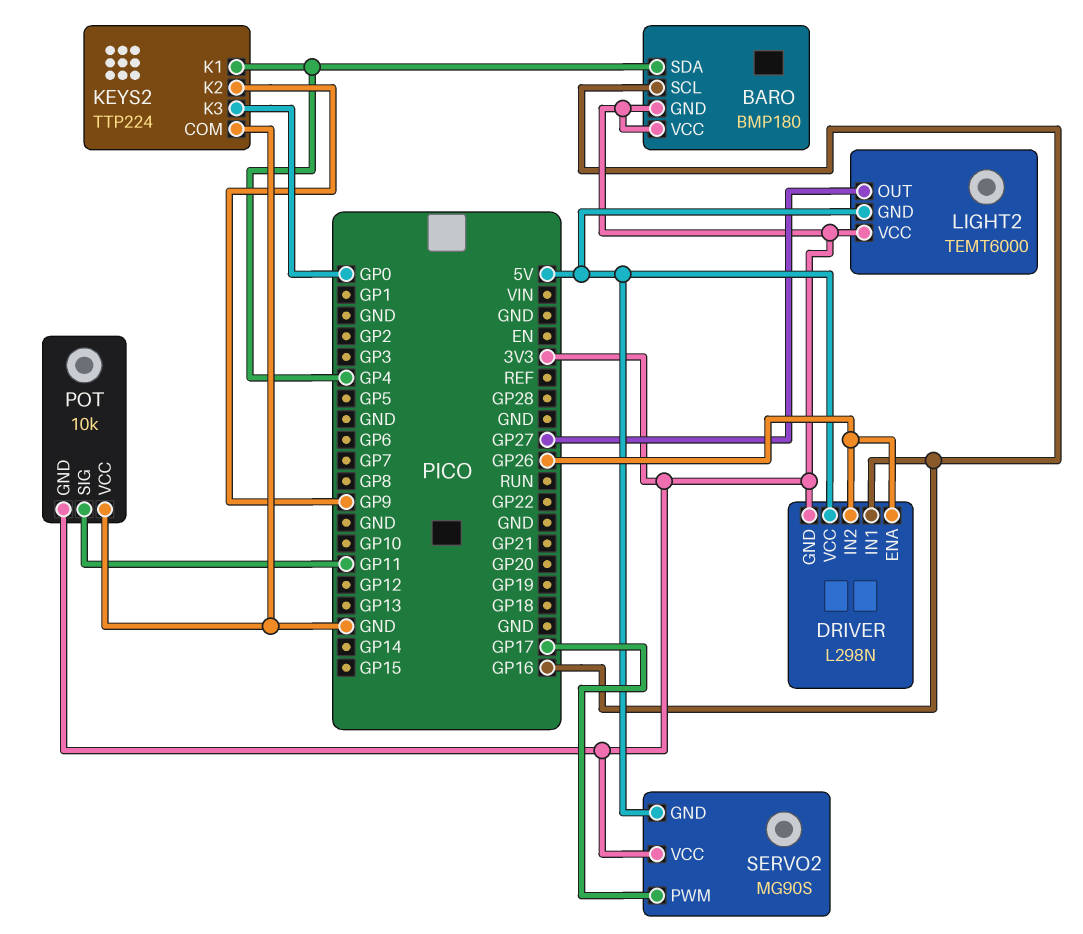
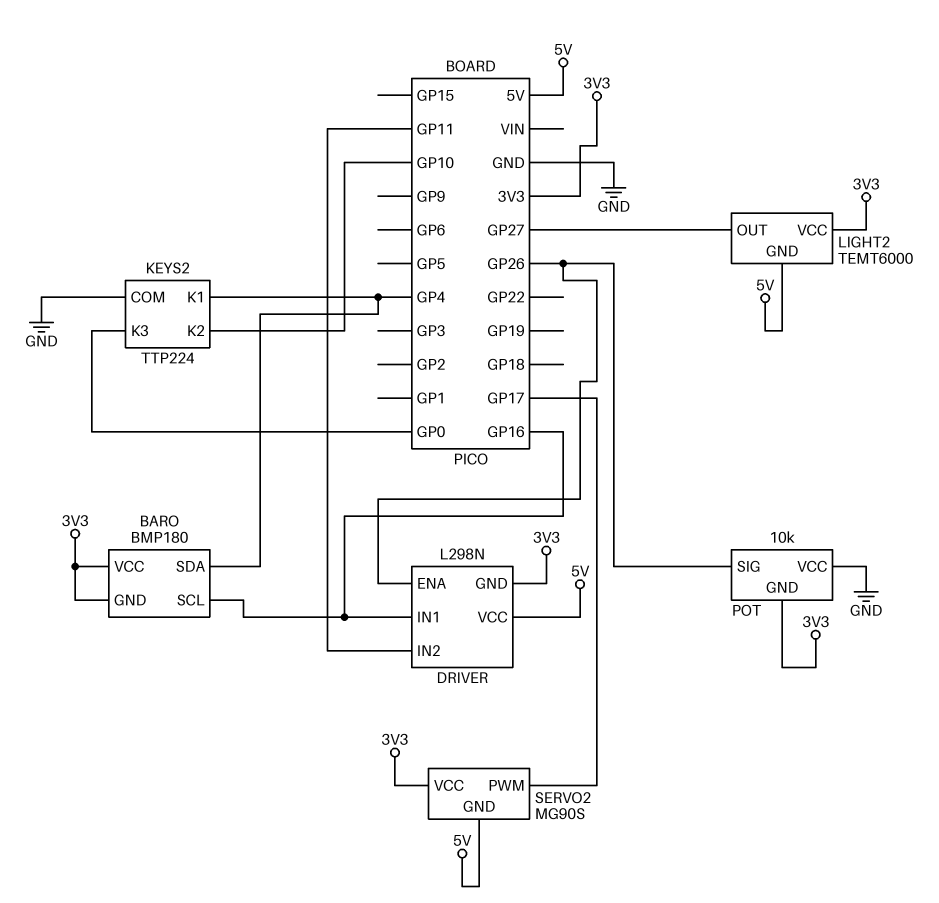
DRIVER pin IN2: GP26 -> GP11
KEYS2 pin K2: GP9 -> GP10
POT pin SIG: GP11 -> GP26

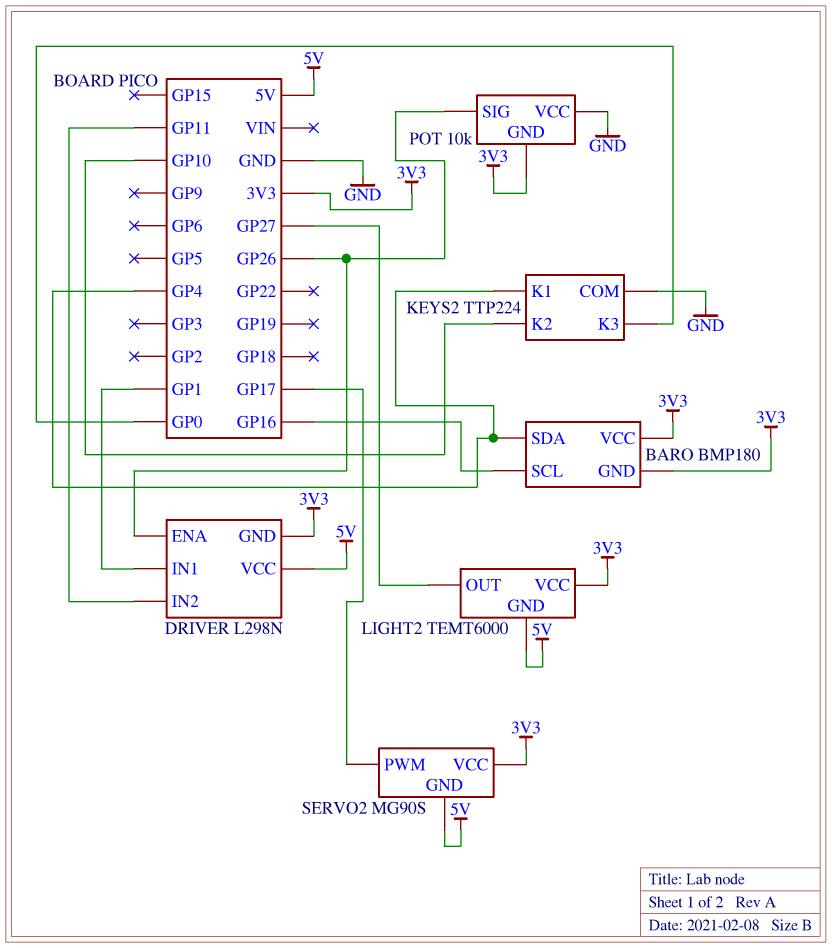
DRIVER pin IN1: GP16 -> GP1

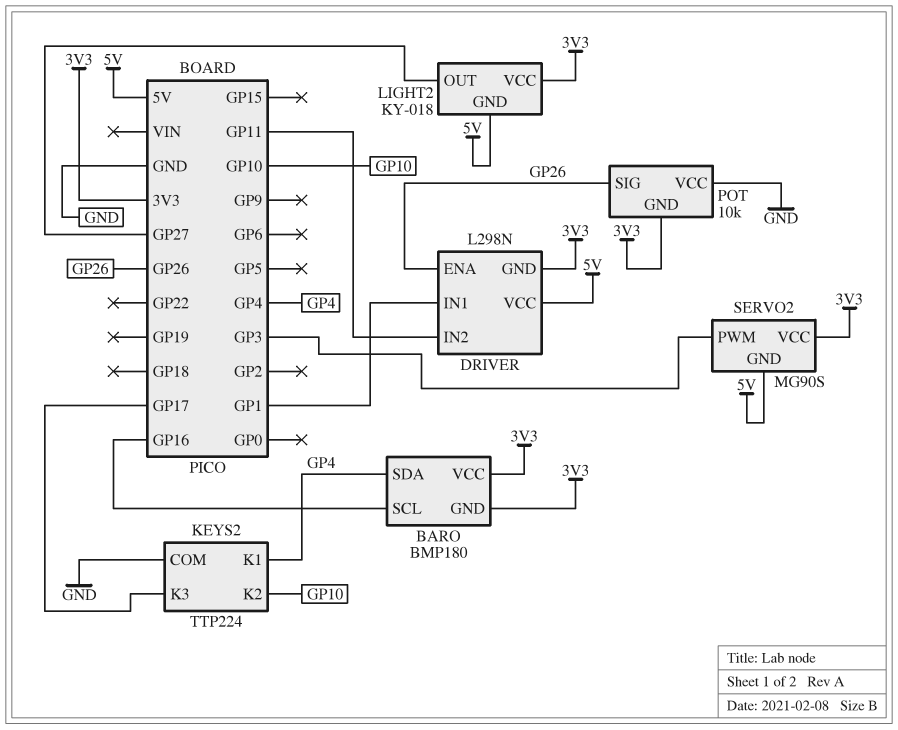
KEYS2 pin K3: GP0 -> GP17
LIGHT2: TEMT6000 -> KY-018
SERVO2 pin PWM: GP17 -> GP3

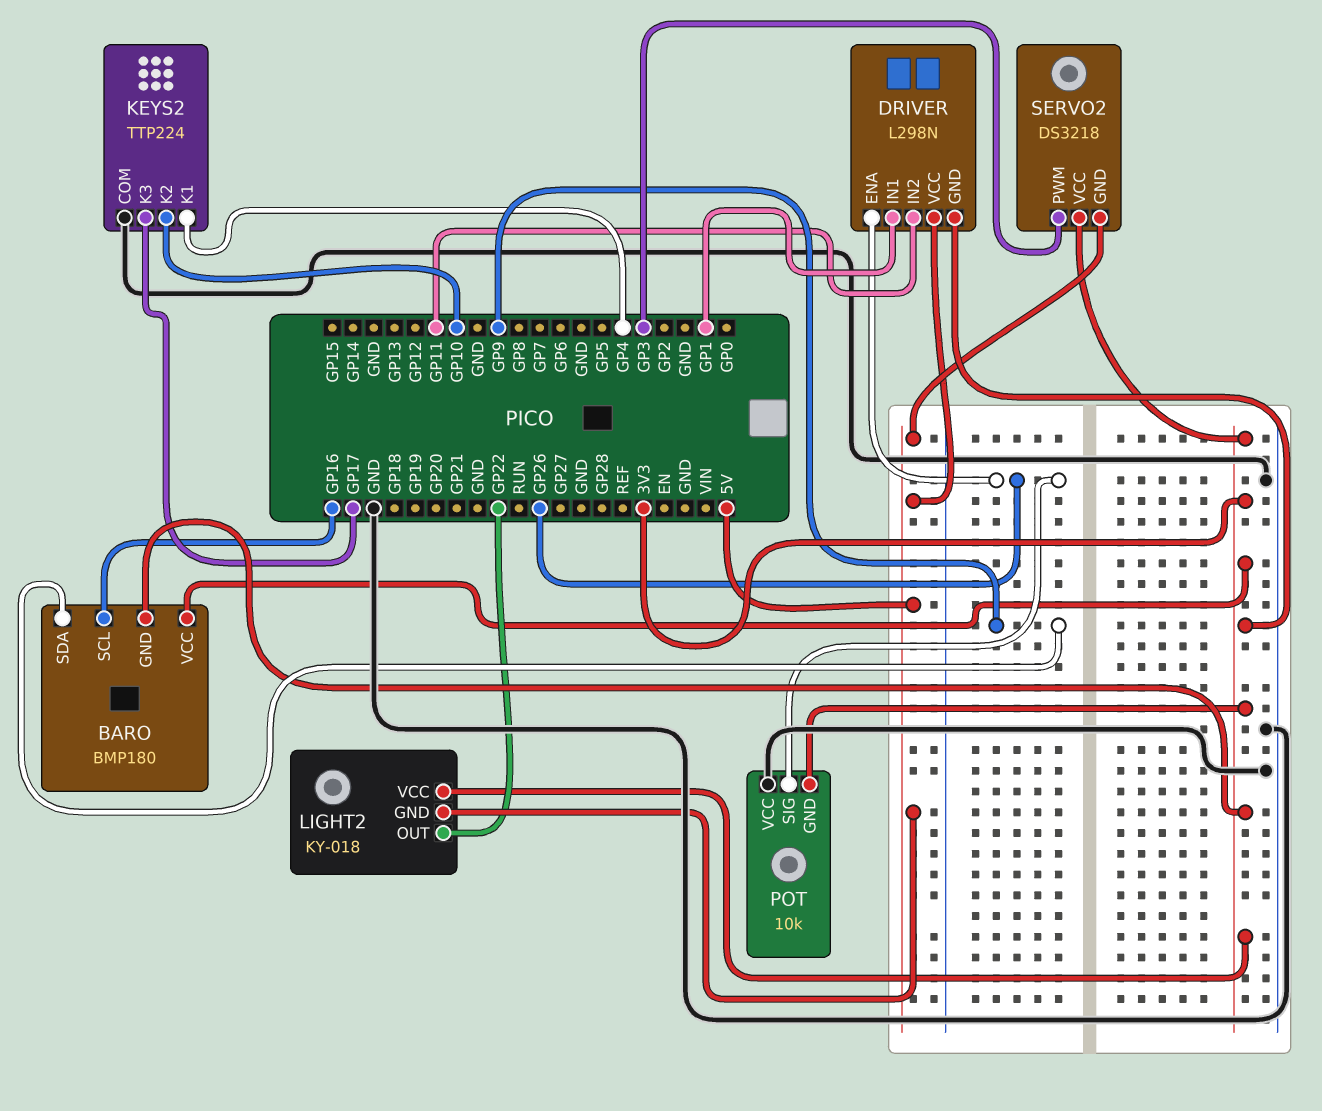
BARO pin SDA: GP4 -> GP9
LIGHT2 pin OUT: GP27 -> GP22
SERVO2: MG90S -> DS3218

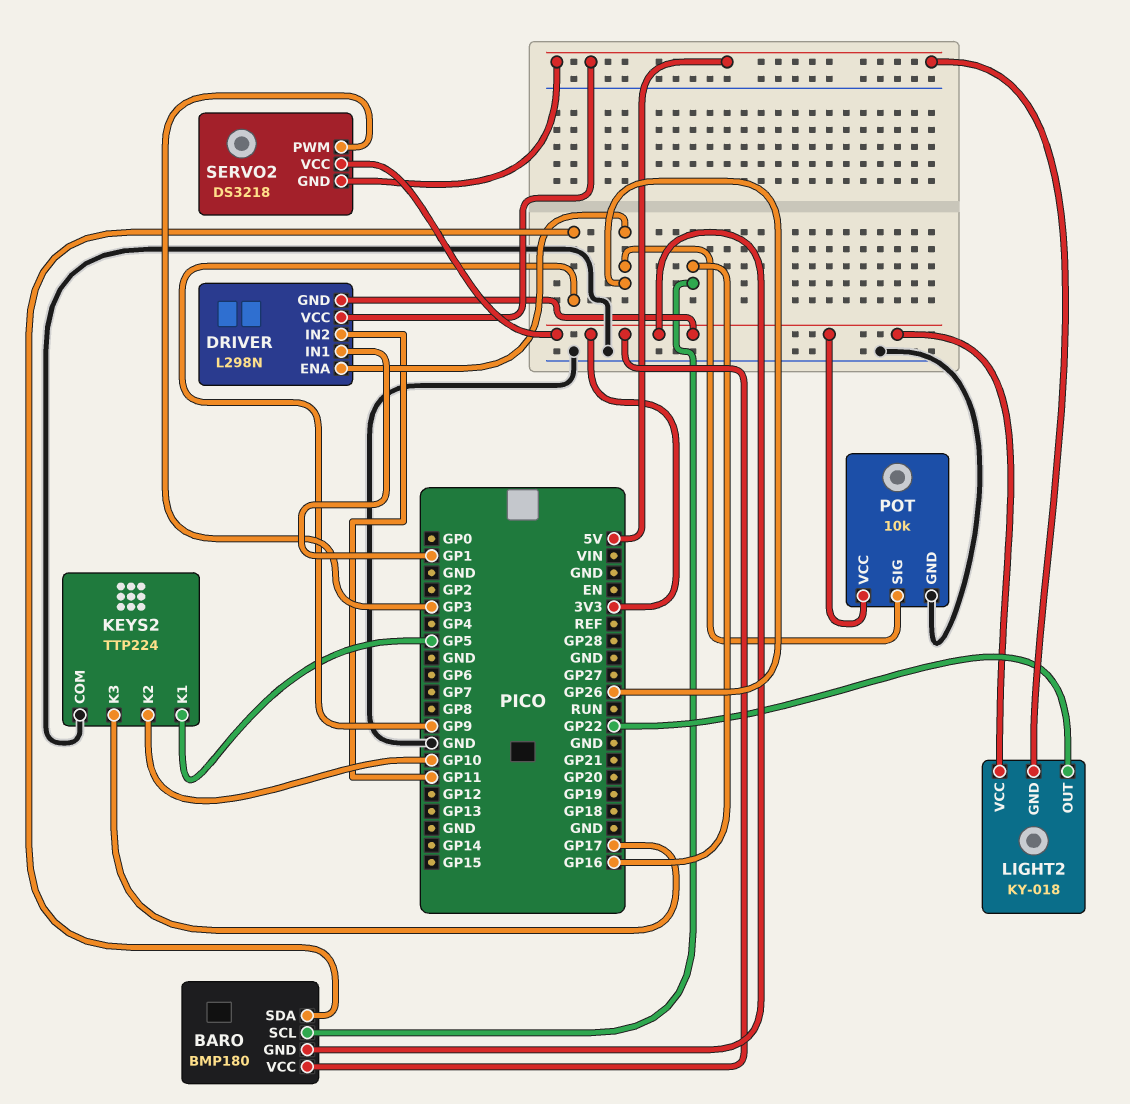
KEYS2 pin K1: GP4 -> GP5
POT pin GND: 3V3 -> GND
POT pin VCC: GND -> 3V3

